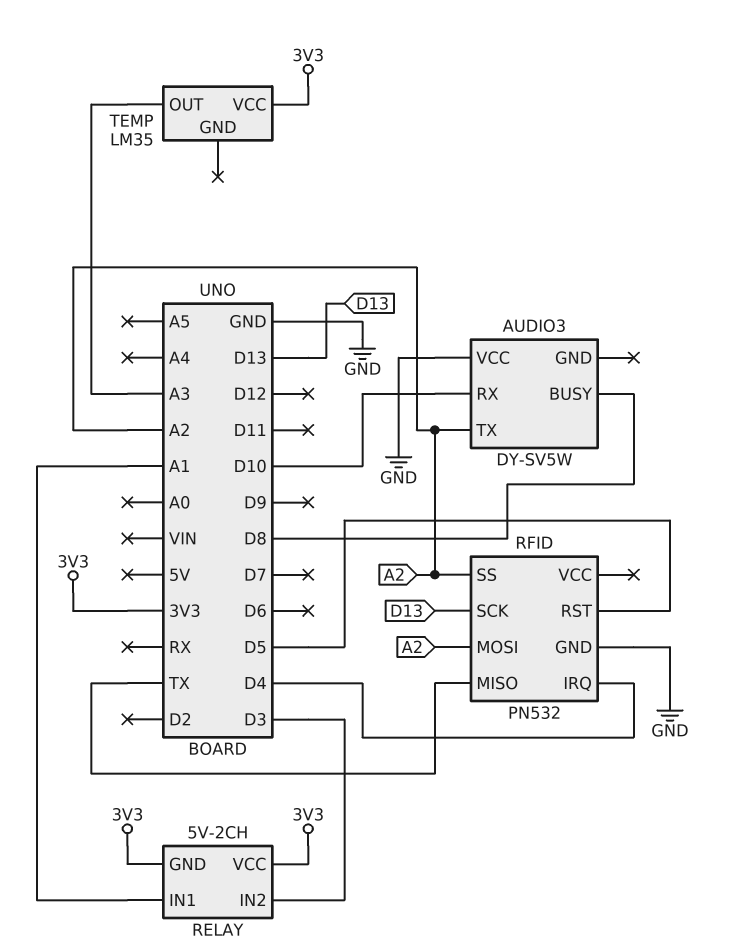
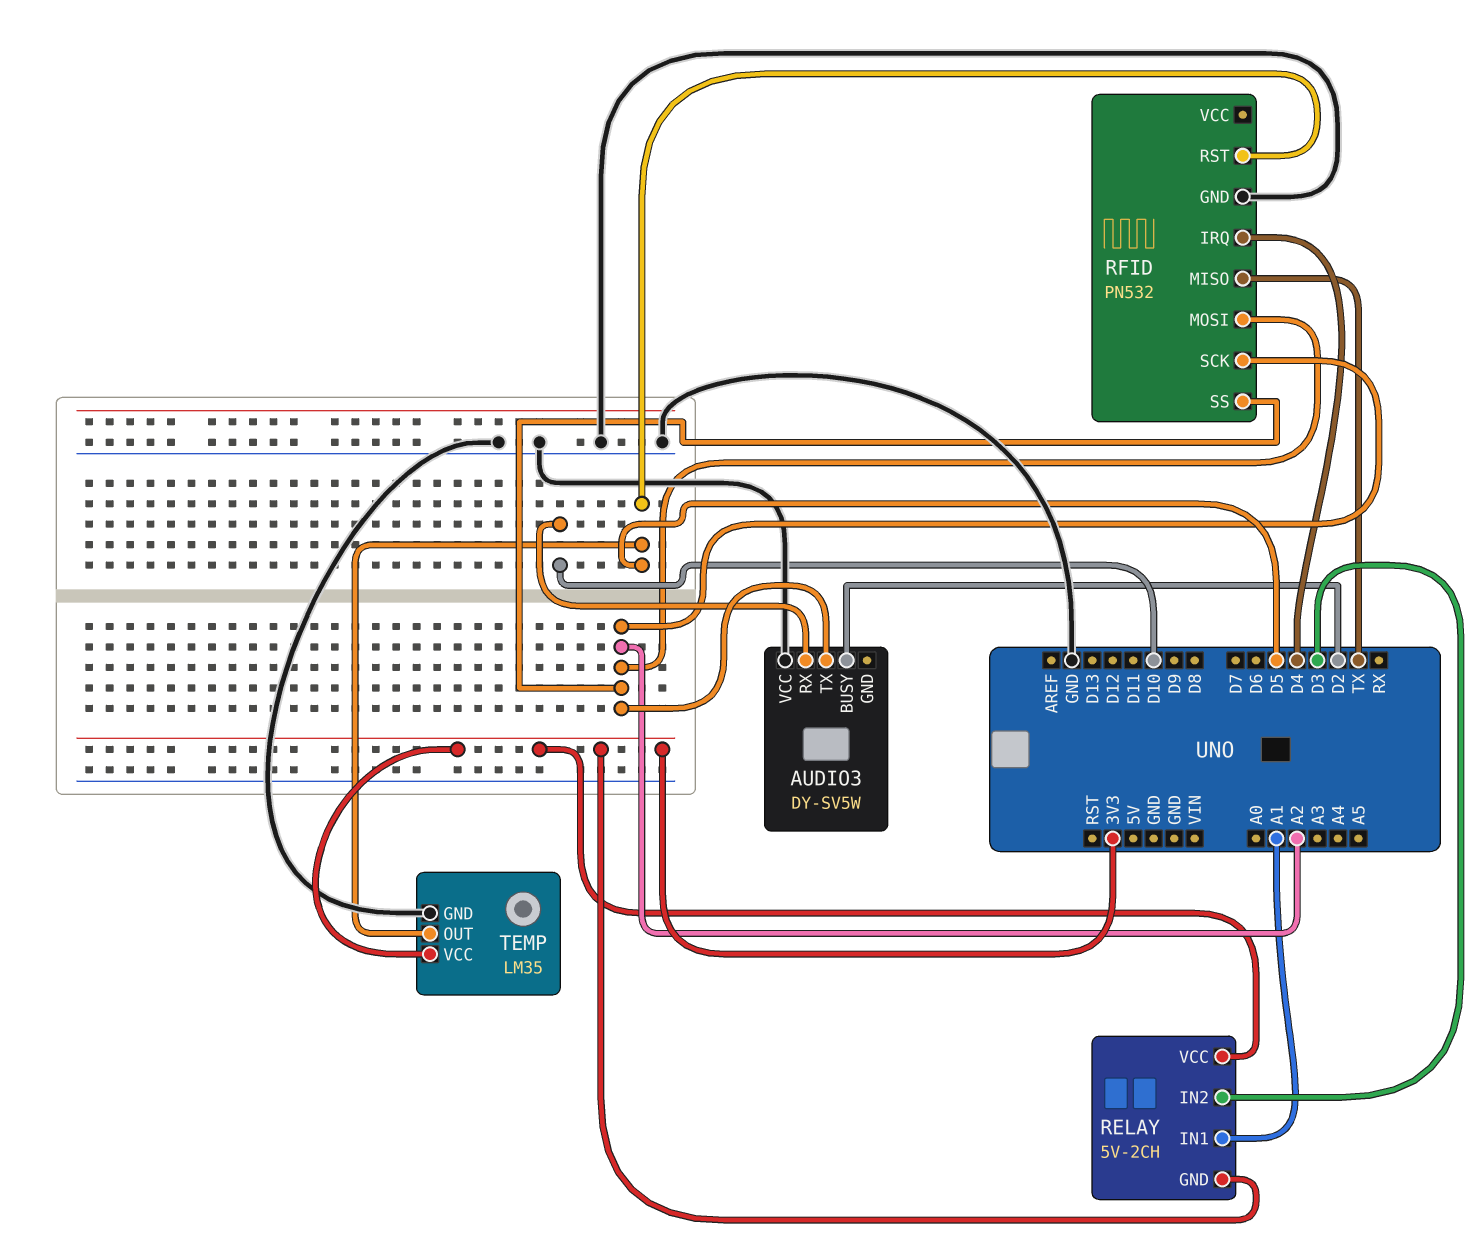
AUDIO3 pin BUSY: D8 -> D2
RFID pin SCK: D13 -> A2
TEMP pin GND: none -> GND
TEMP pin OUT: A3 -> D5

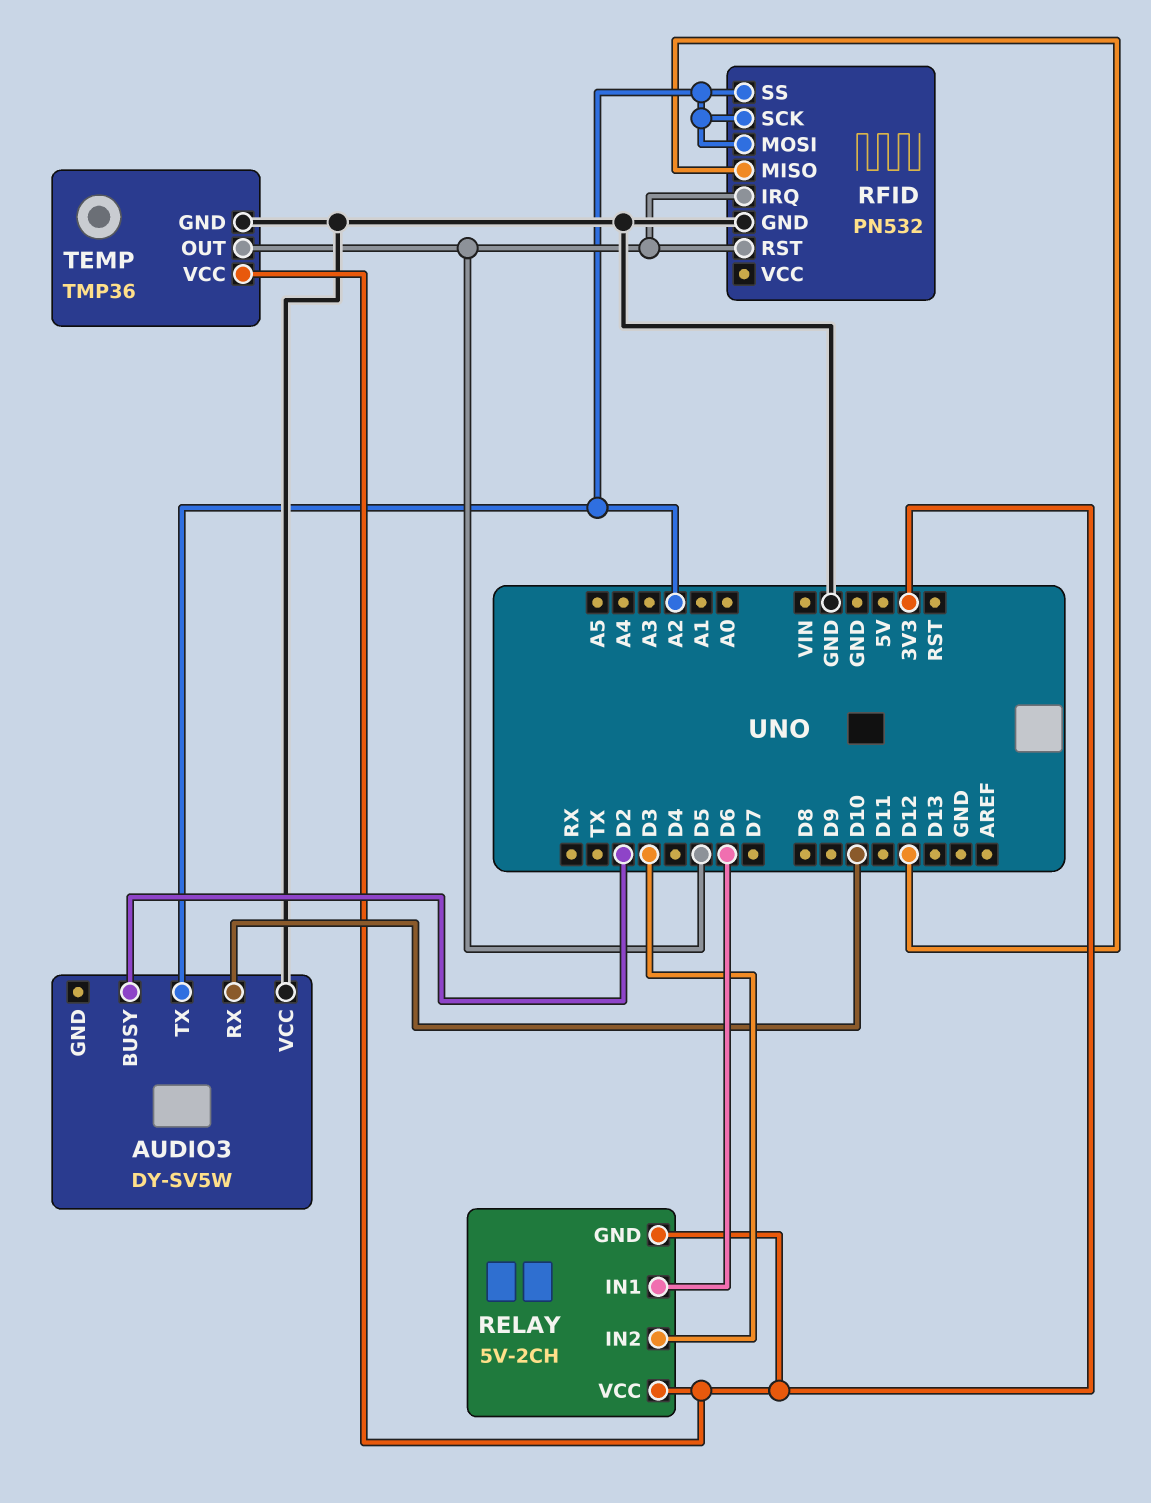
RELAY pin IN1: A1 -> D6
RFID pin IRQ: D4 -> D5
RFID pin MISO: TX -> D12
TEMP: LM35 -> TMP36

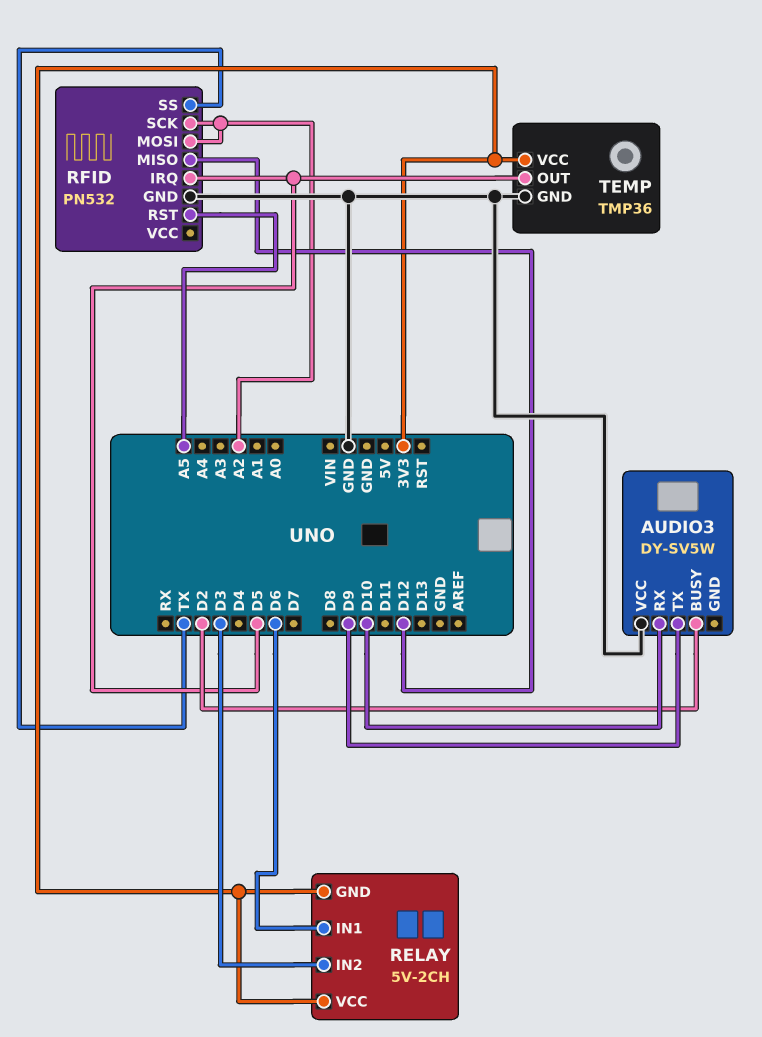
AUDIO3 pin TX: A2 -> D9
RFID pin RST: D5 -> A5
RFID pin SS: A2 -> TX

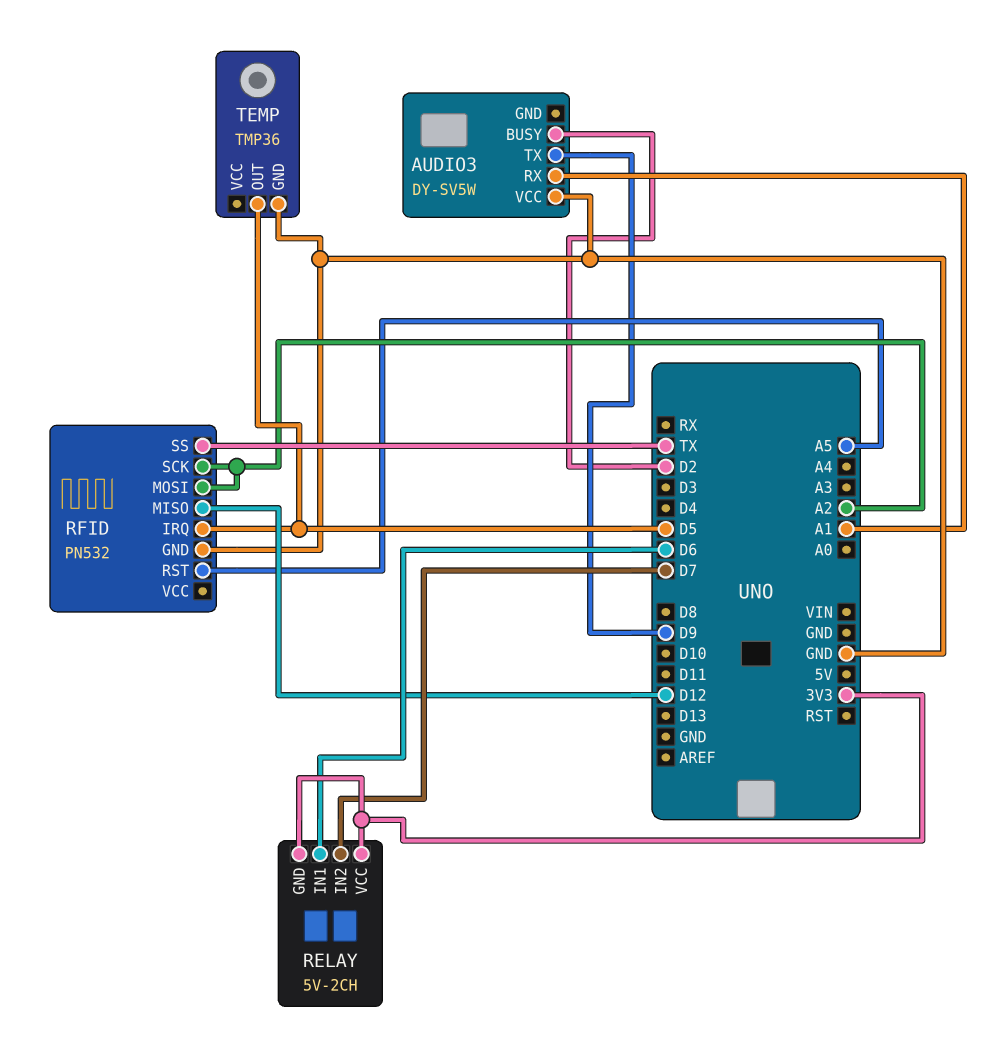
AUDIO3 pin RX: D10 -> A1
RELAY pin IN2: D3 -> D7
TEMP pin VCC: 3V3 -> none

